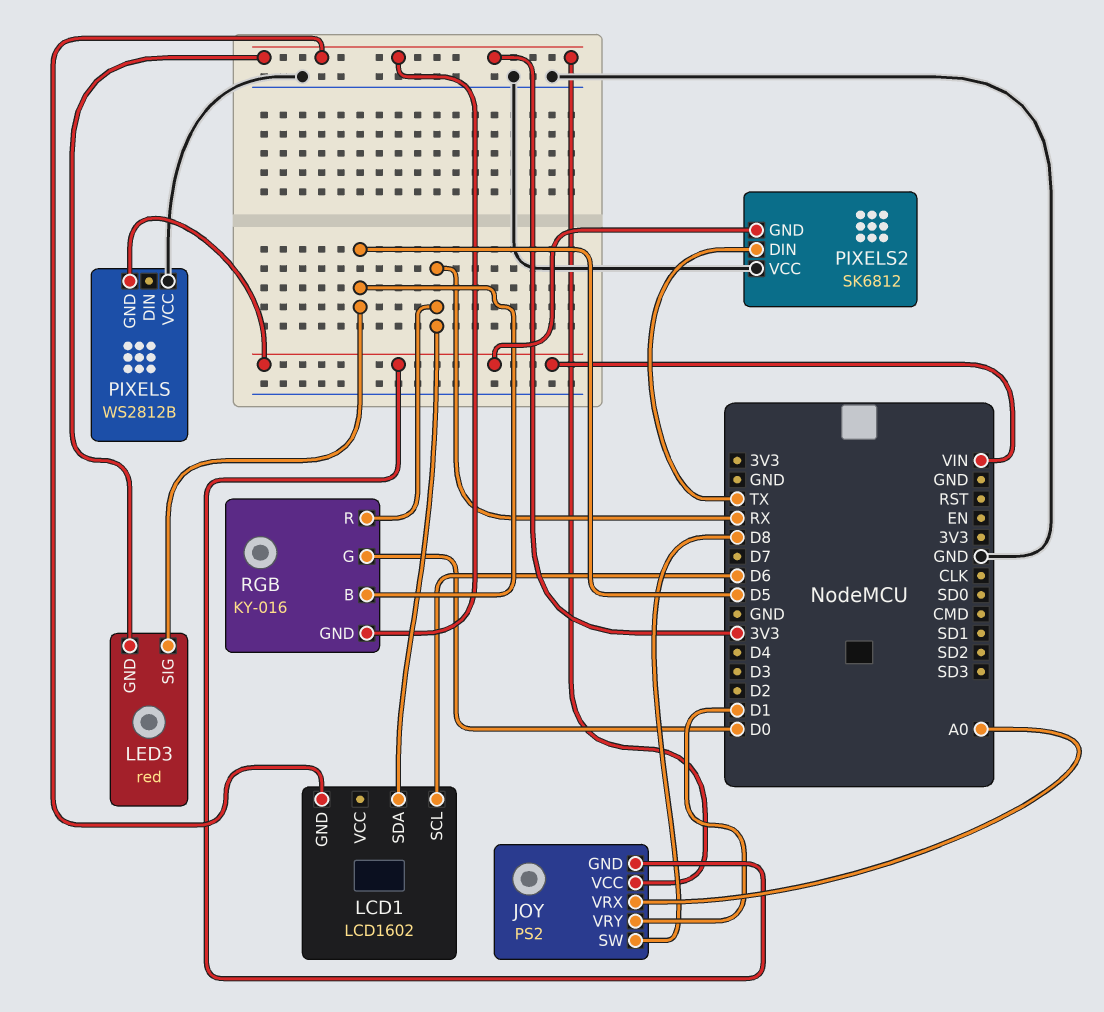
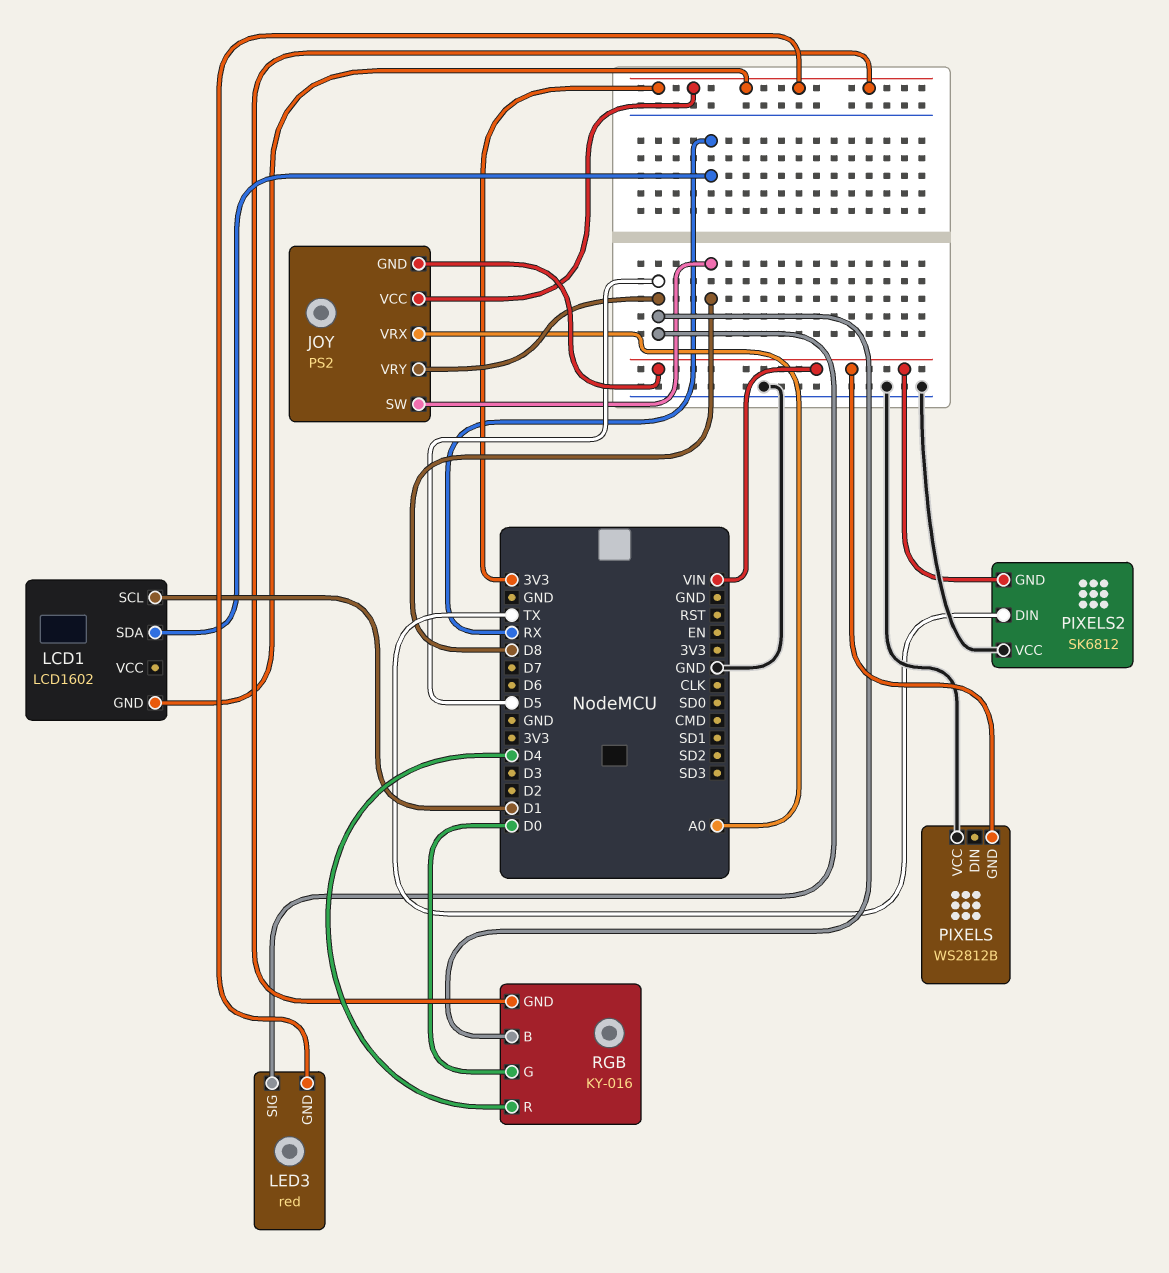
JOY pin VRY: D1 -> D5
LCD1 pin SCL: D6 -> D1
RGB pin R: RX -> D4

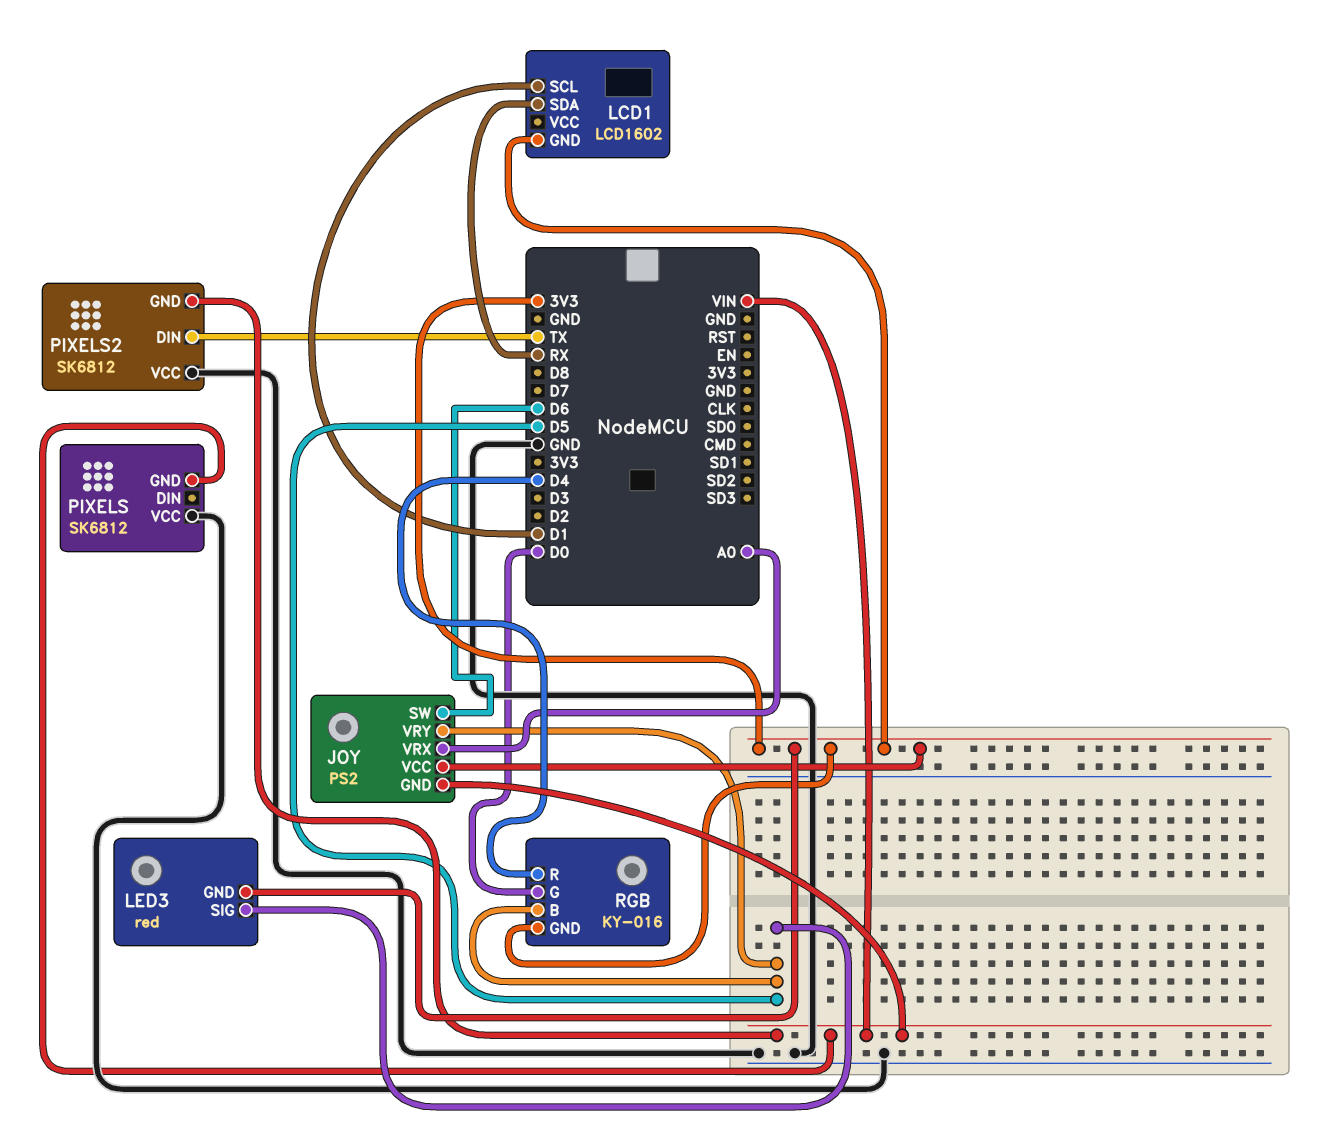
JOY pin SW: D8 -> D6
PIXELS: WS2812B -> SK6812

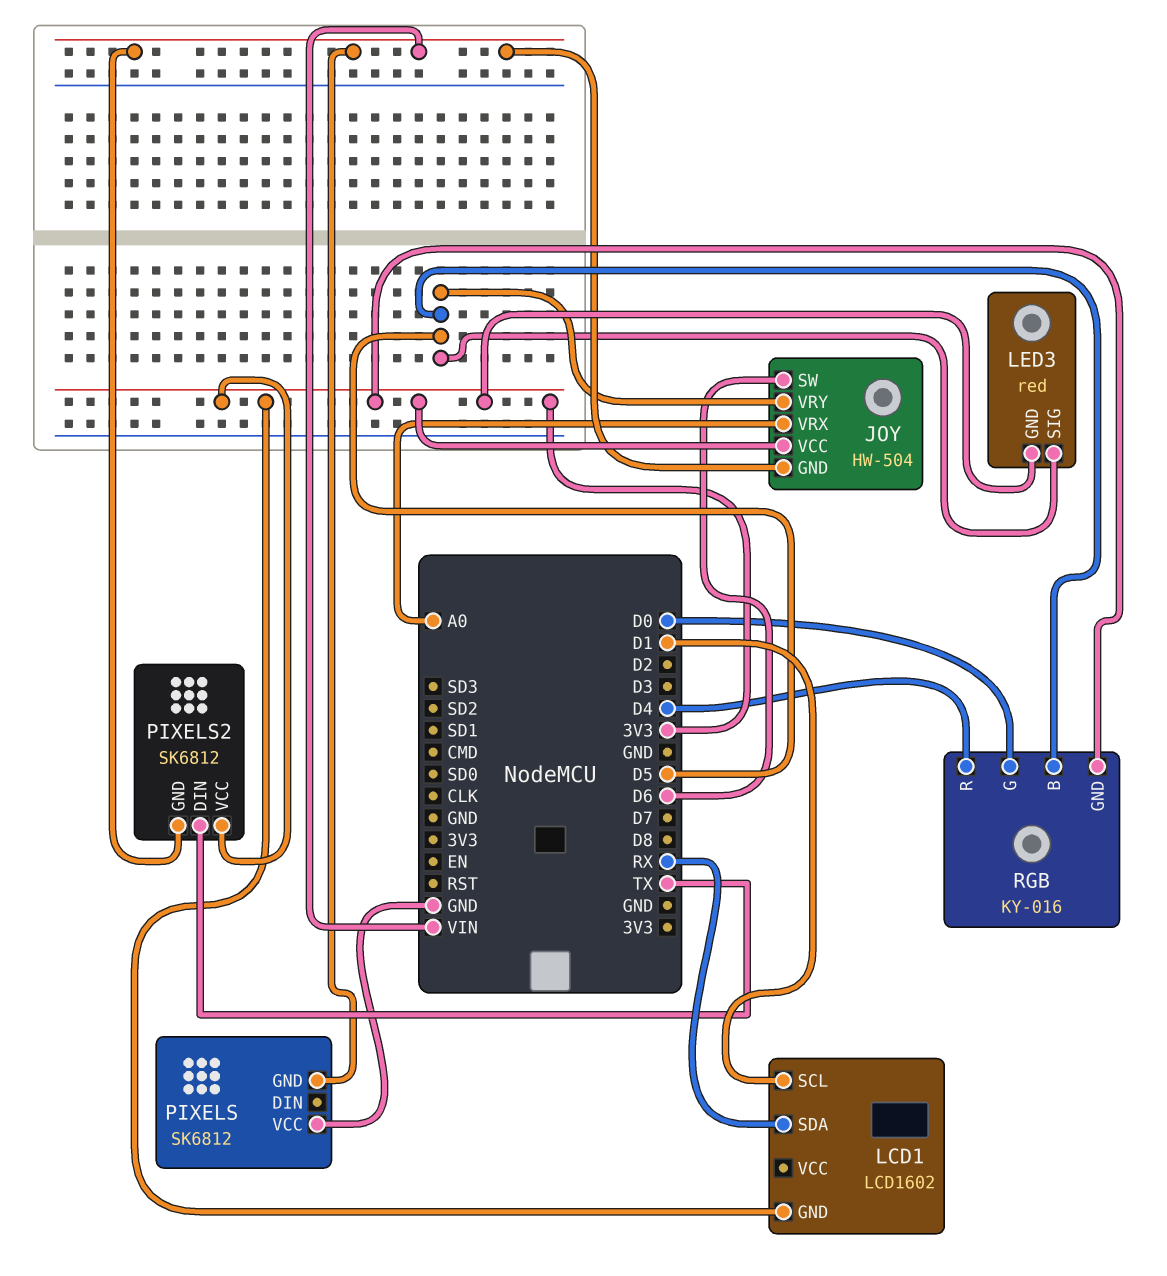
JOY: PS2 -> HW-504
PIXELS2 pin VCC: GND -> 3V3

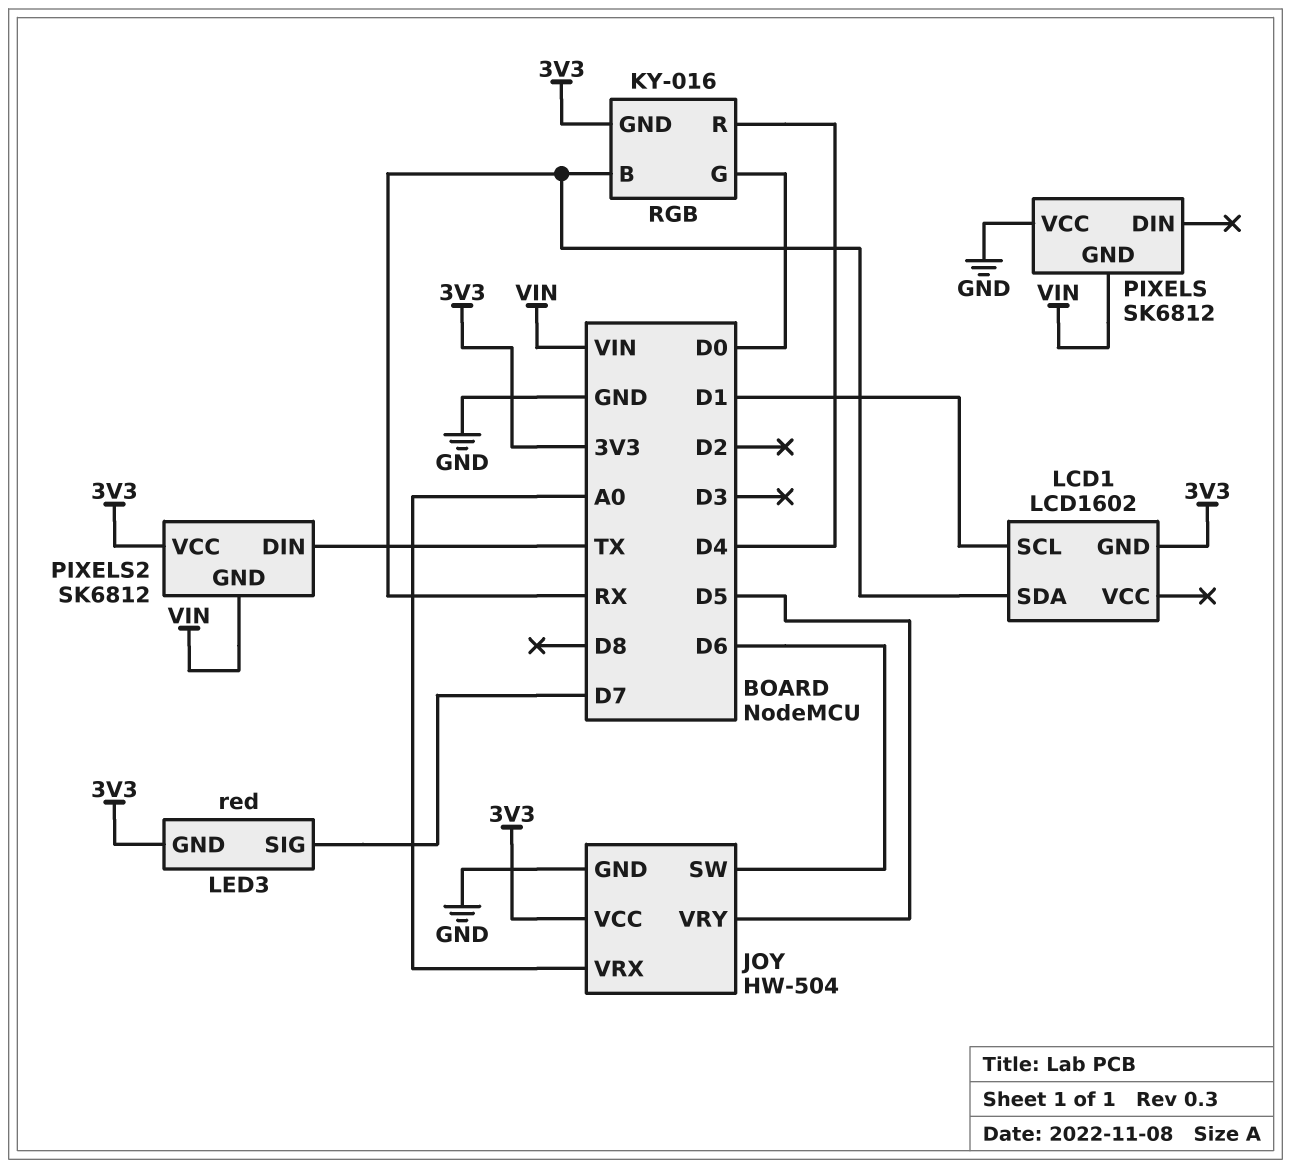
JOY pin GND: VIN -> GND
LED3 pin SIG: D5 -> D7
RGB pin B: D5 -> RX

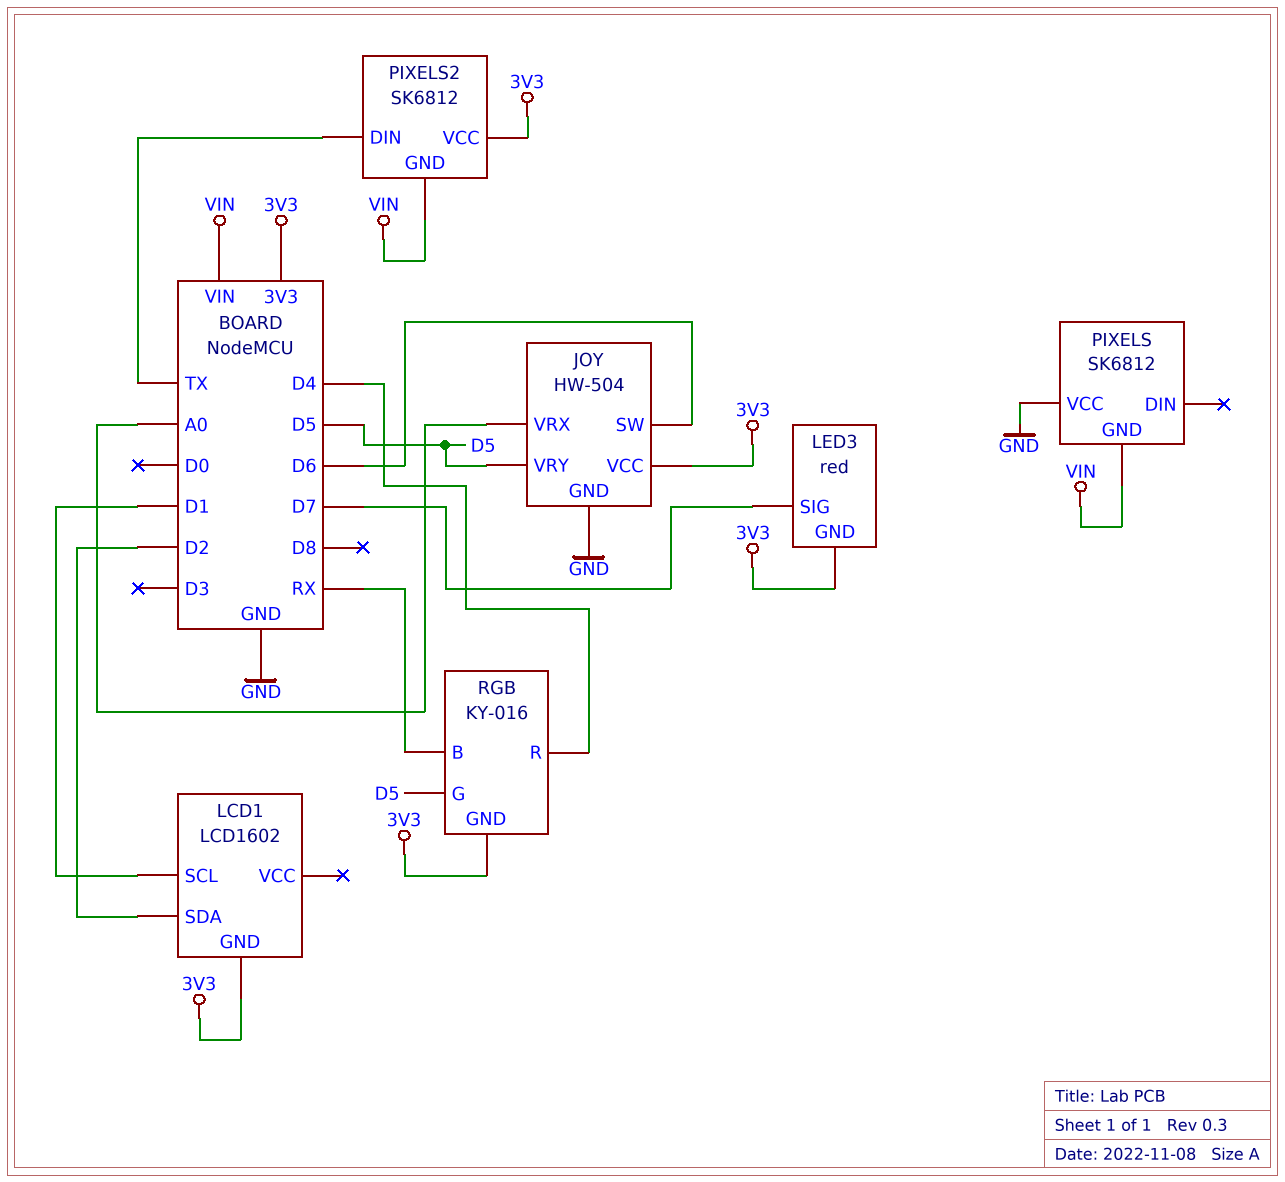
LCD1 pin SDA: RX -> D2
RGB pin G: D0 -> D5

